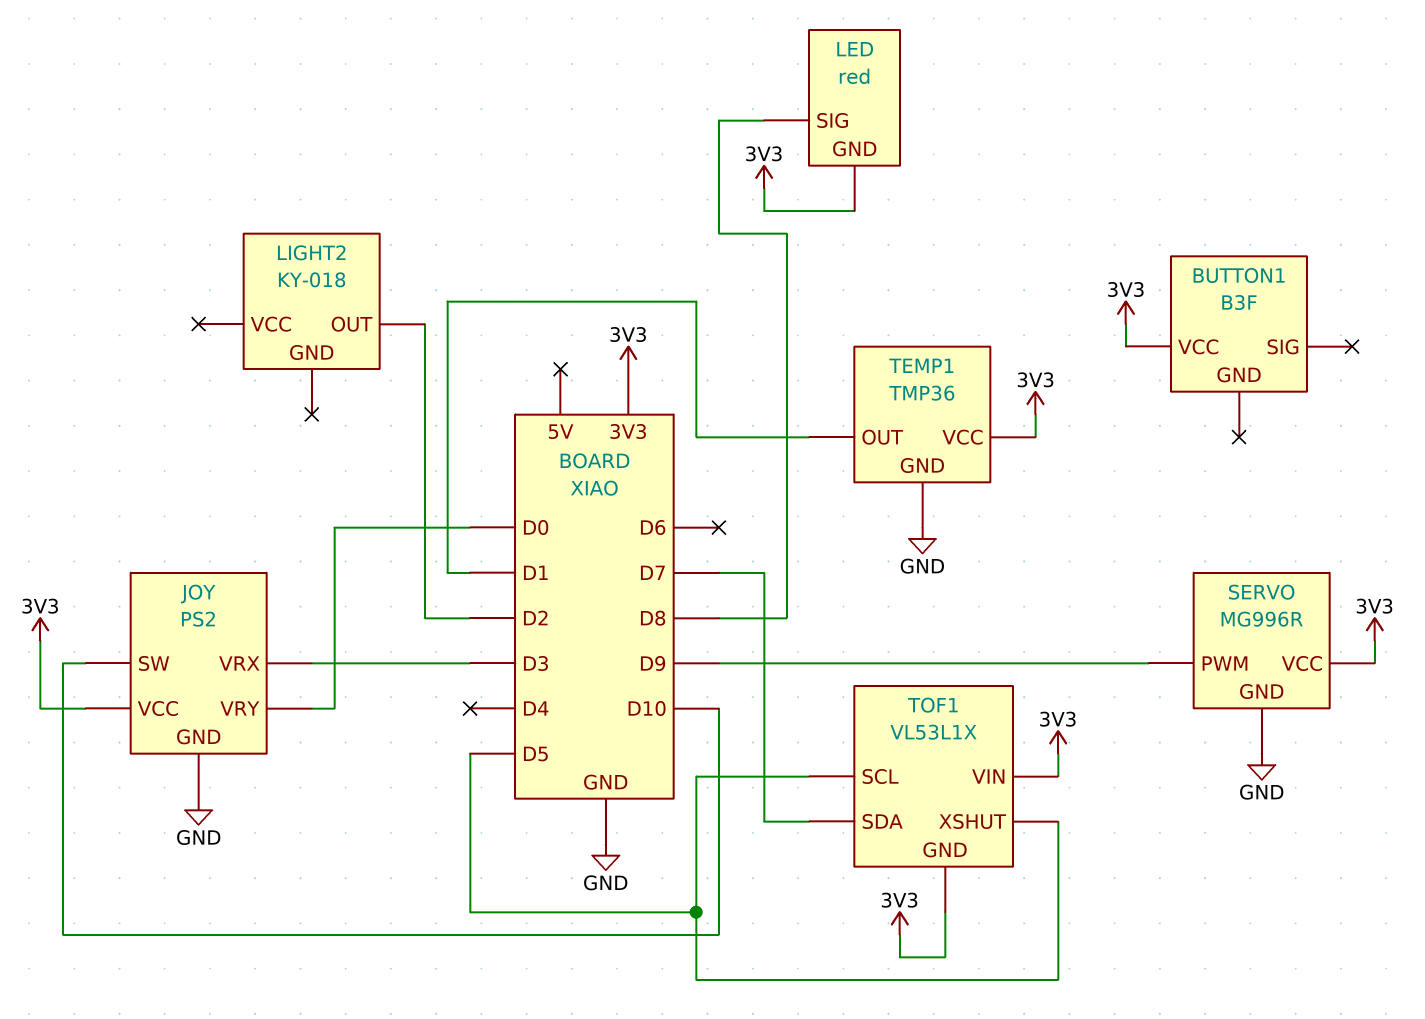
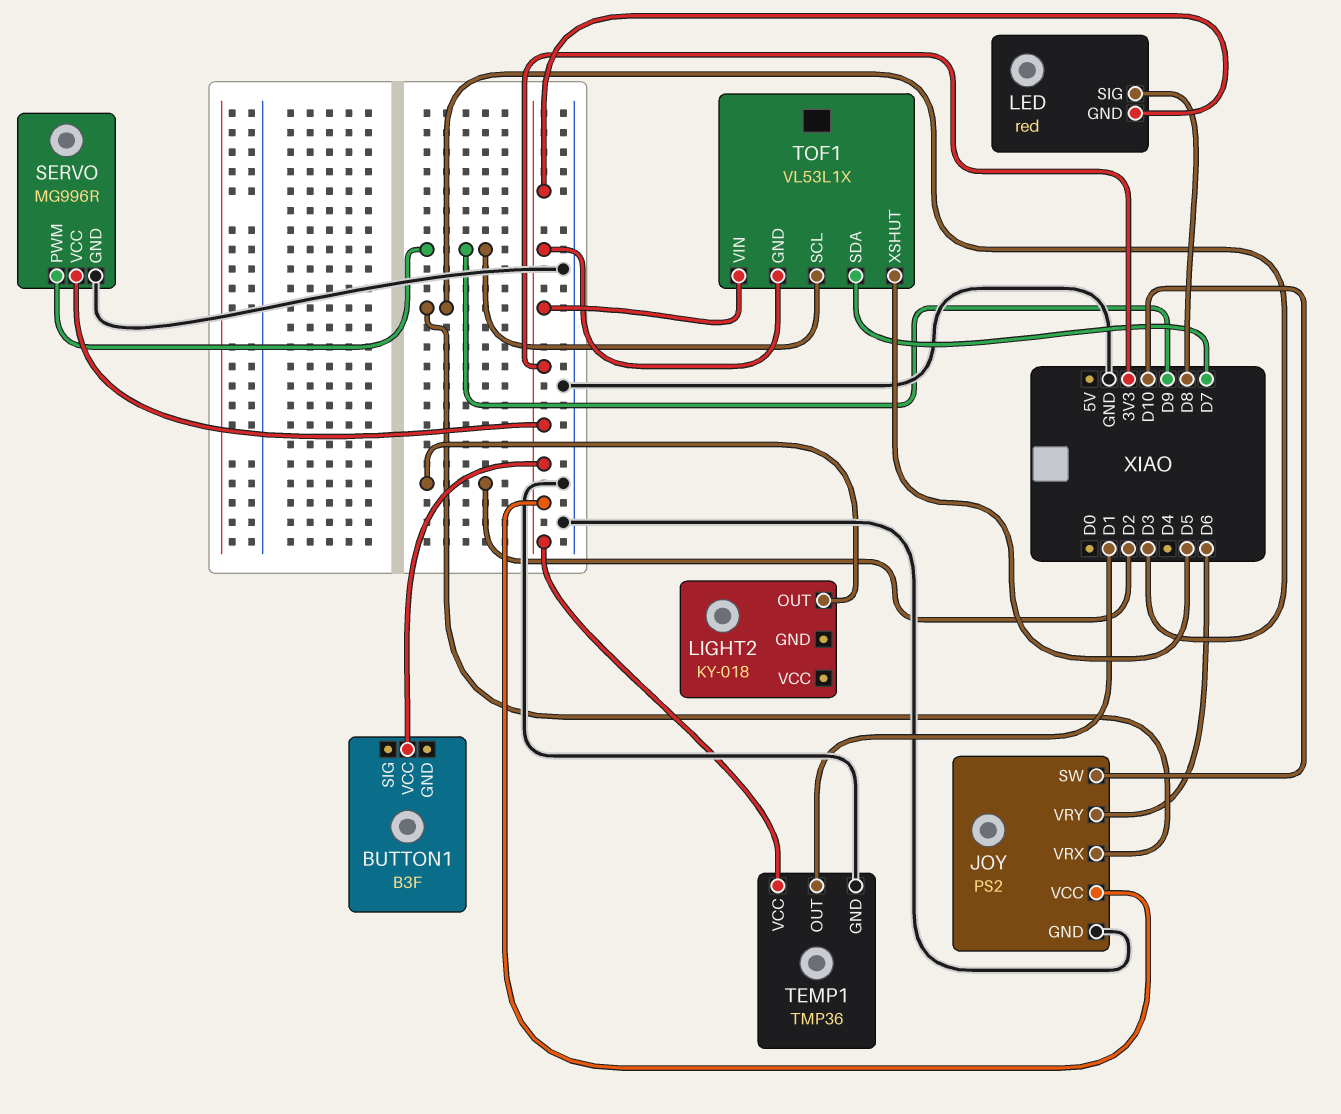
JOY pin VRY: D0 -> D6
TOF1 pin SCL: D5 -> D9

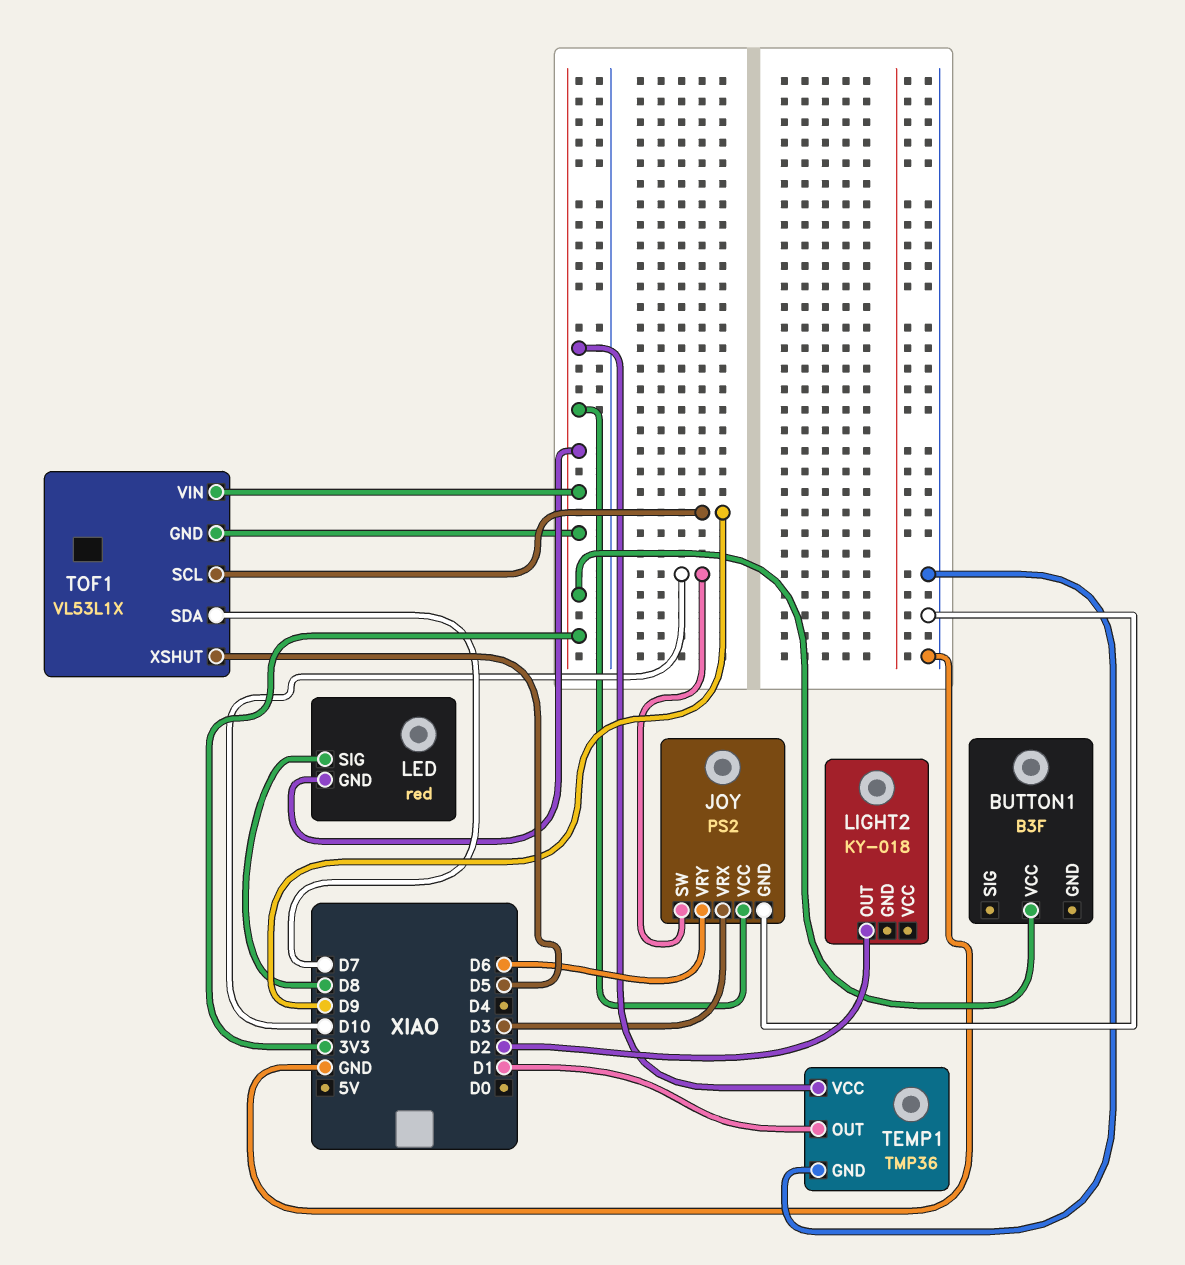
SERVO: MG996R -> none
SERVO pin GND: GND -> none
SERVO pin PWM: D9 -> none
SERVO pin VCC: 3V3 -> none

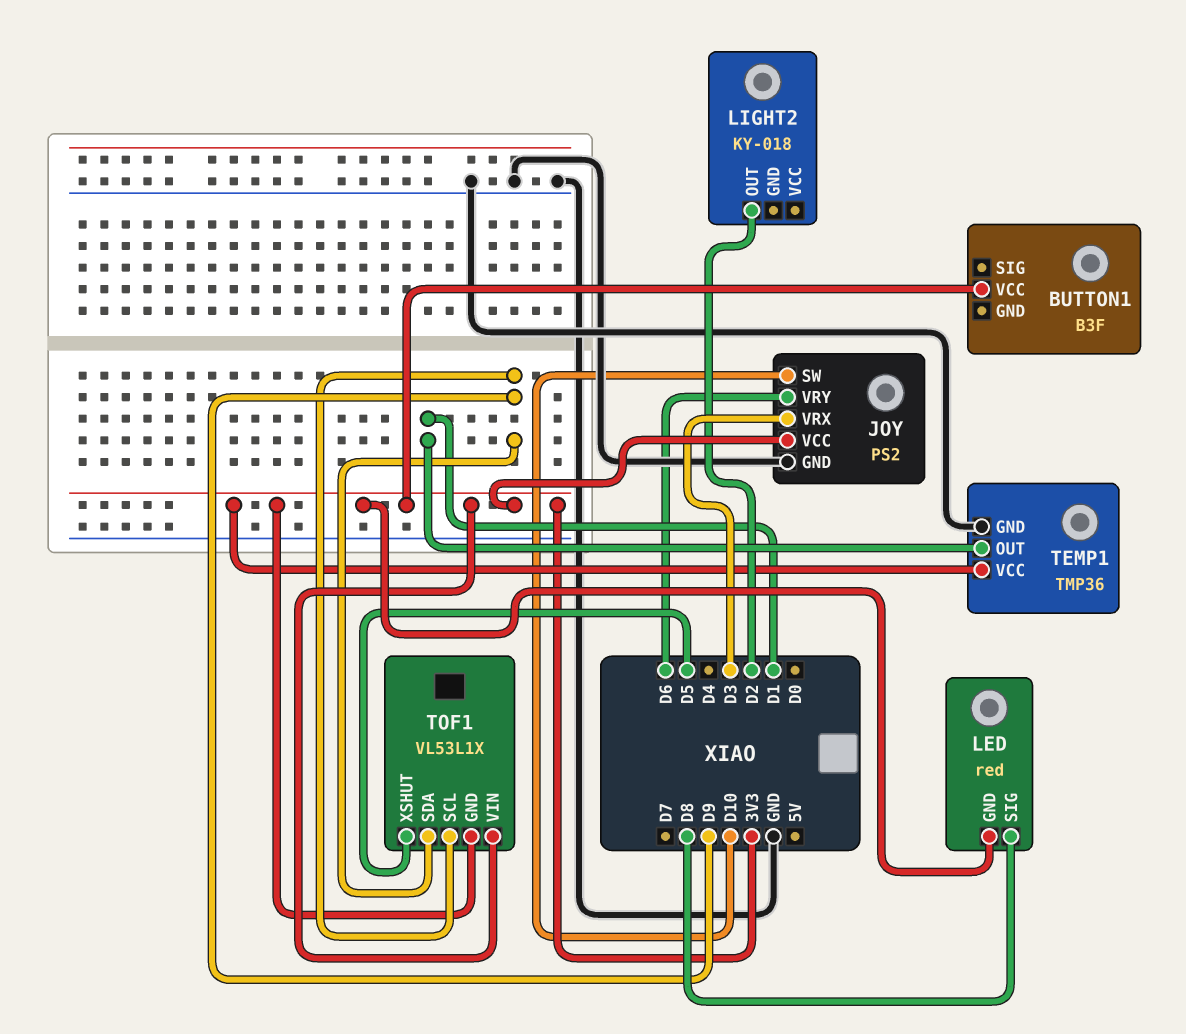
TOF1 pin SDA: D7 -> D9

